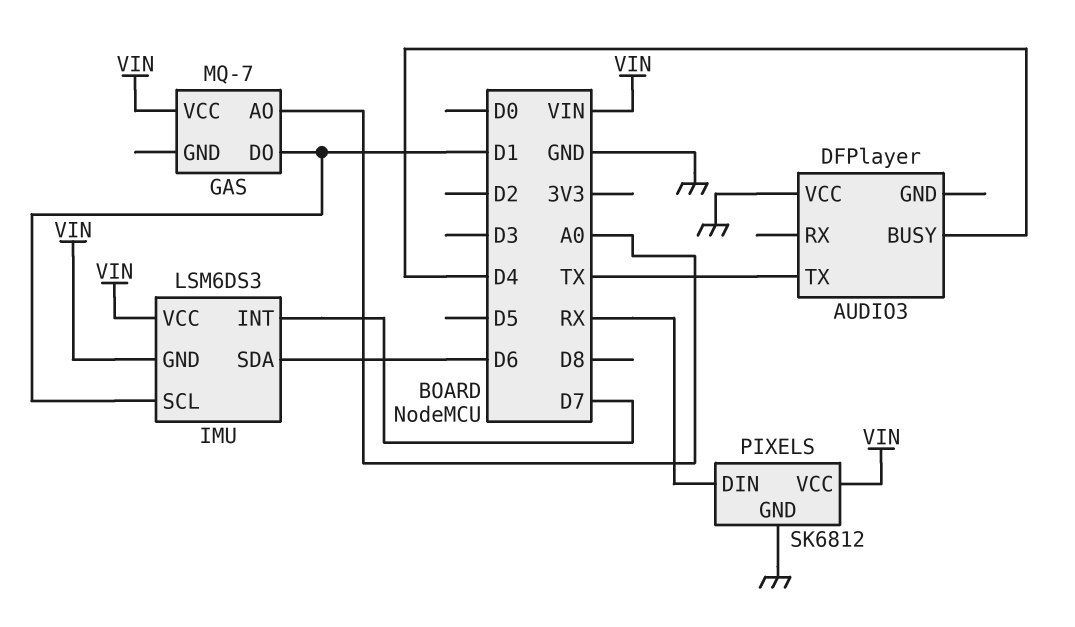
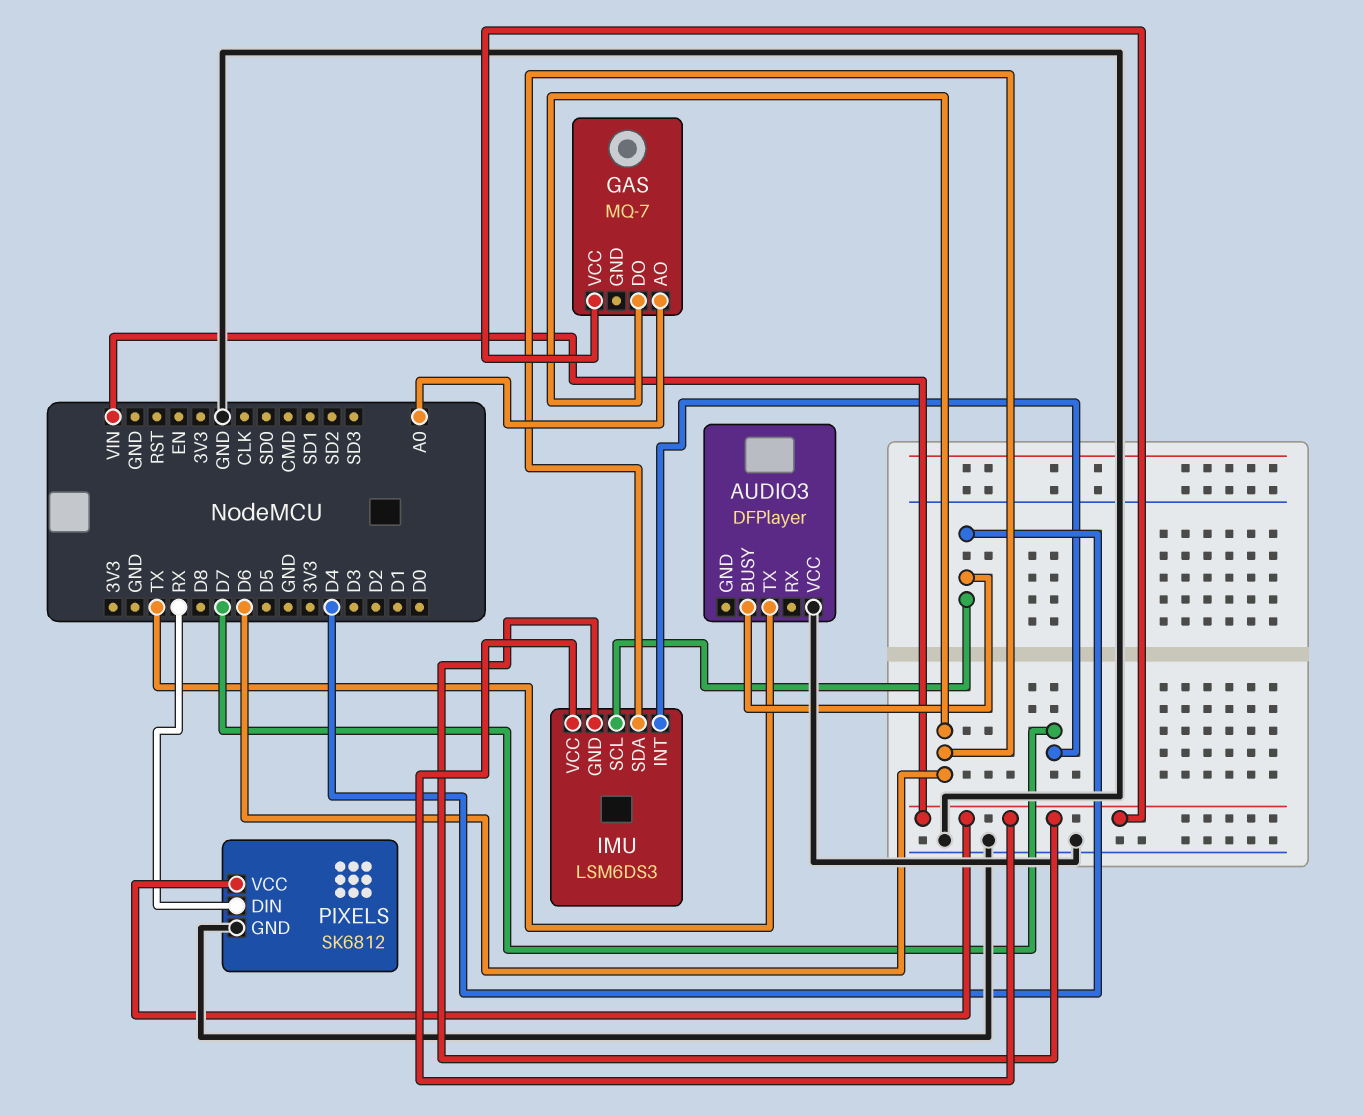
GAS pin DO: D1 -> D6
IMU pin SCL: D1 -> D4

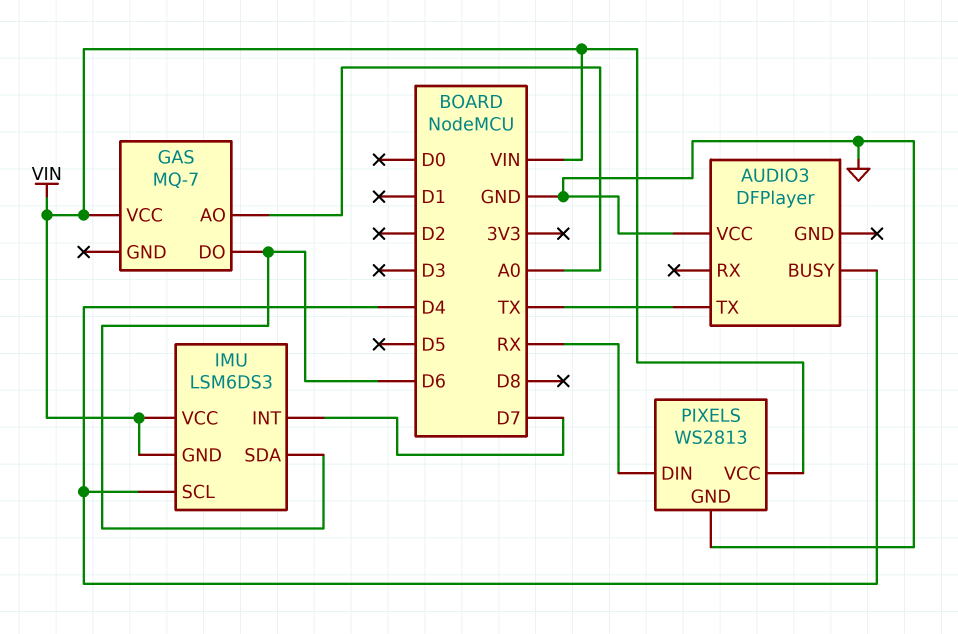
PIXELS: SK6812 -> WS2813

